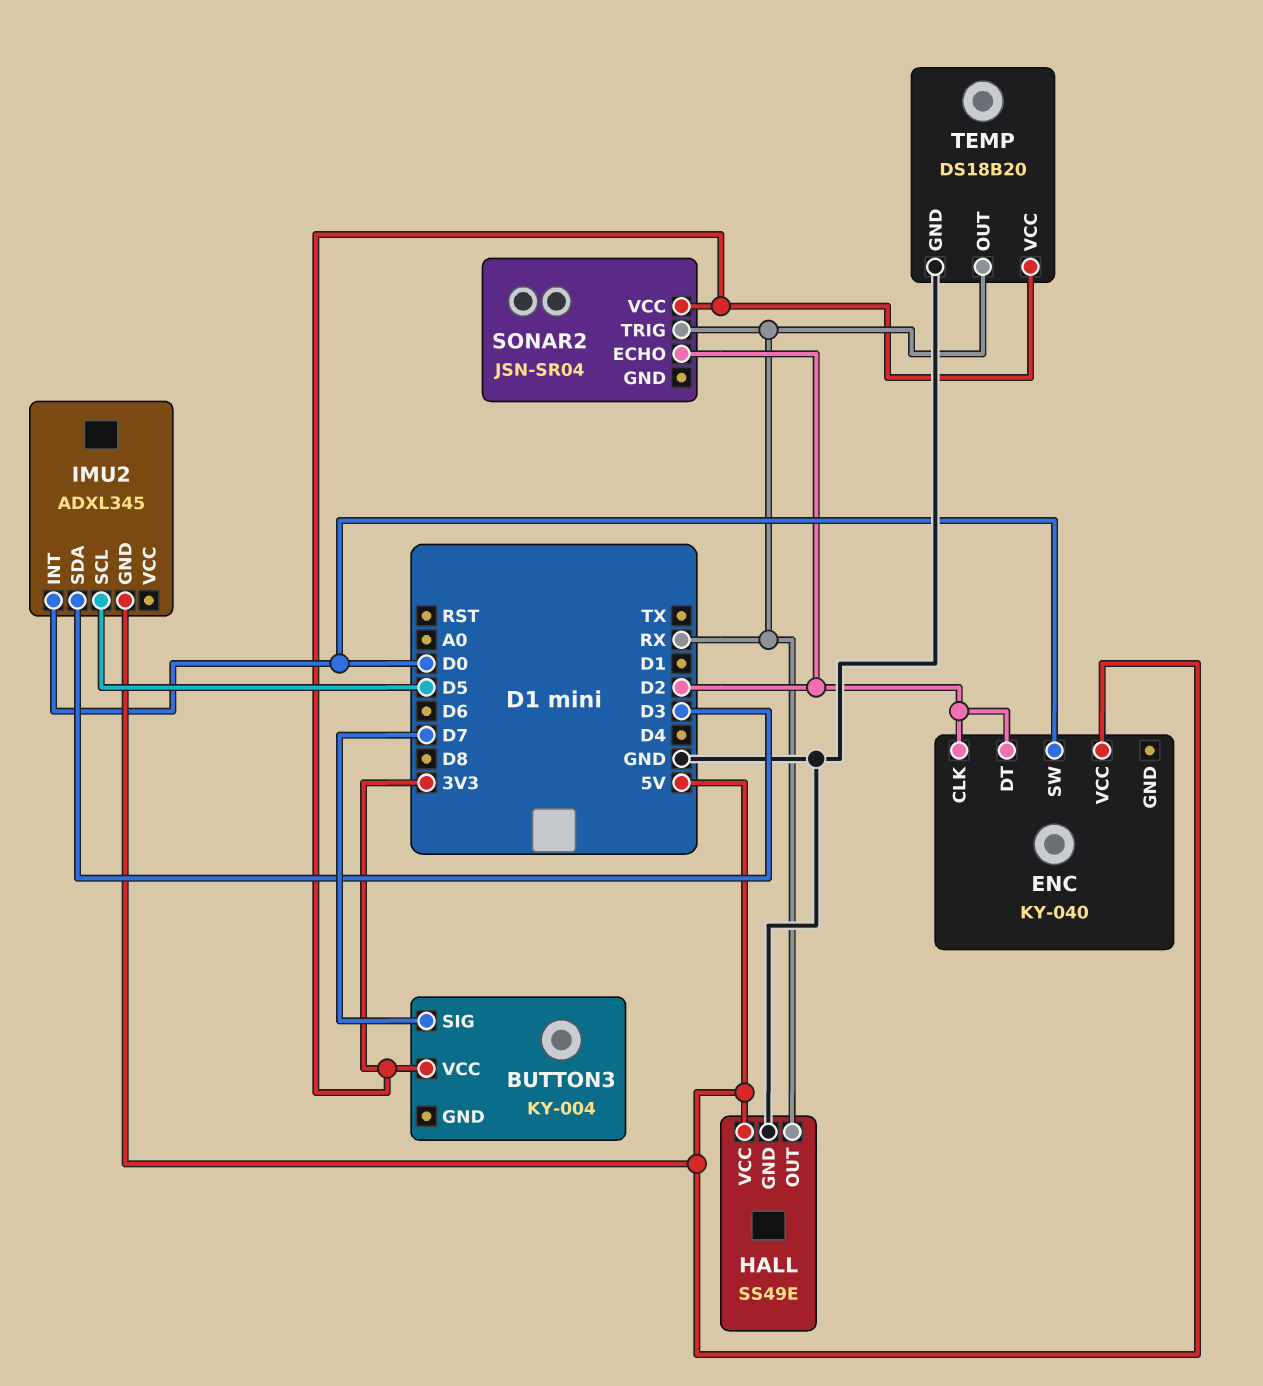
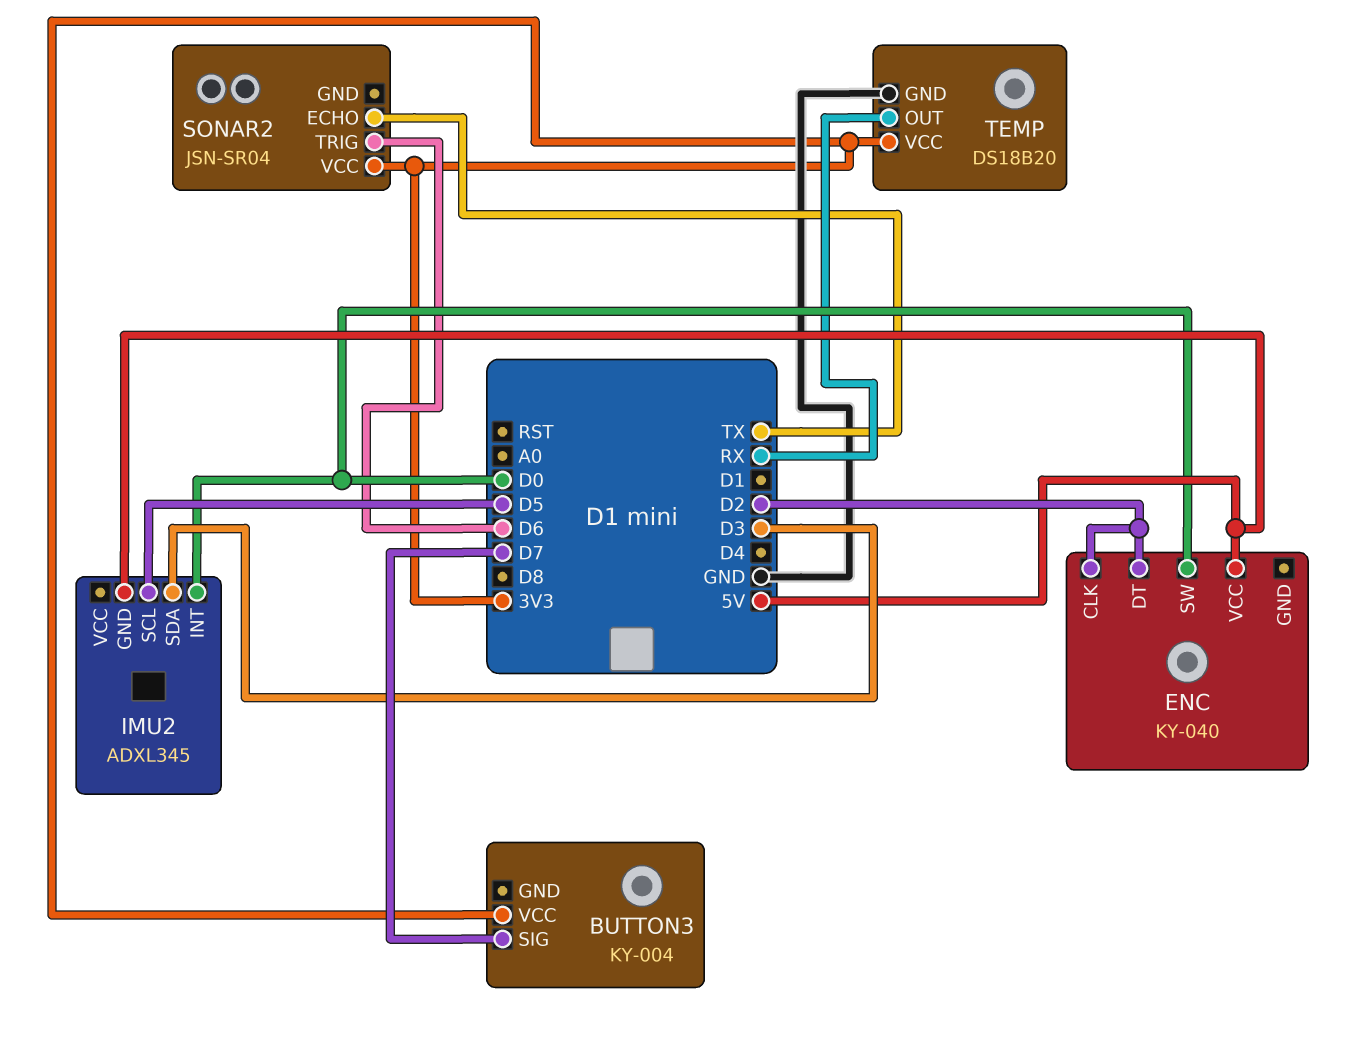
HALL: SS49E -> none
HALL pin GND: GND -> none
HALL pin OUT: RX -> none
HALL pin VCC: 5V -> none
SONAR2 pin ECHO: D2 -> TX
SONAR2 pin TRIG: RX -> D6

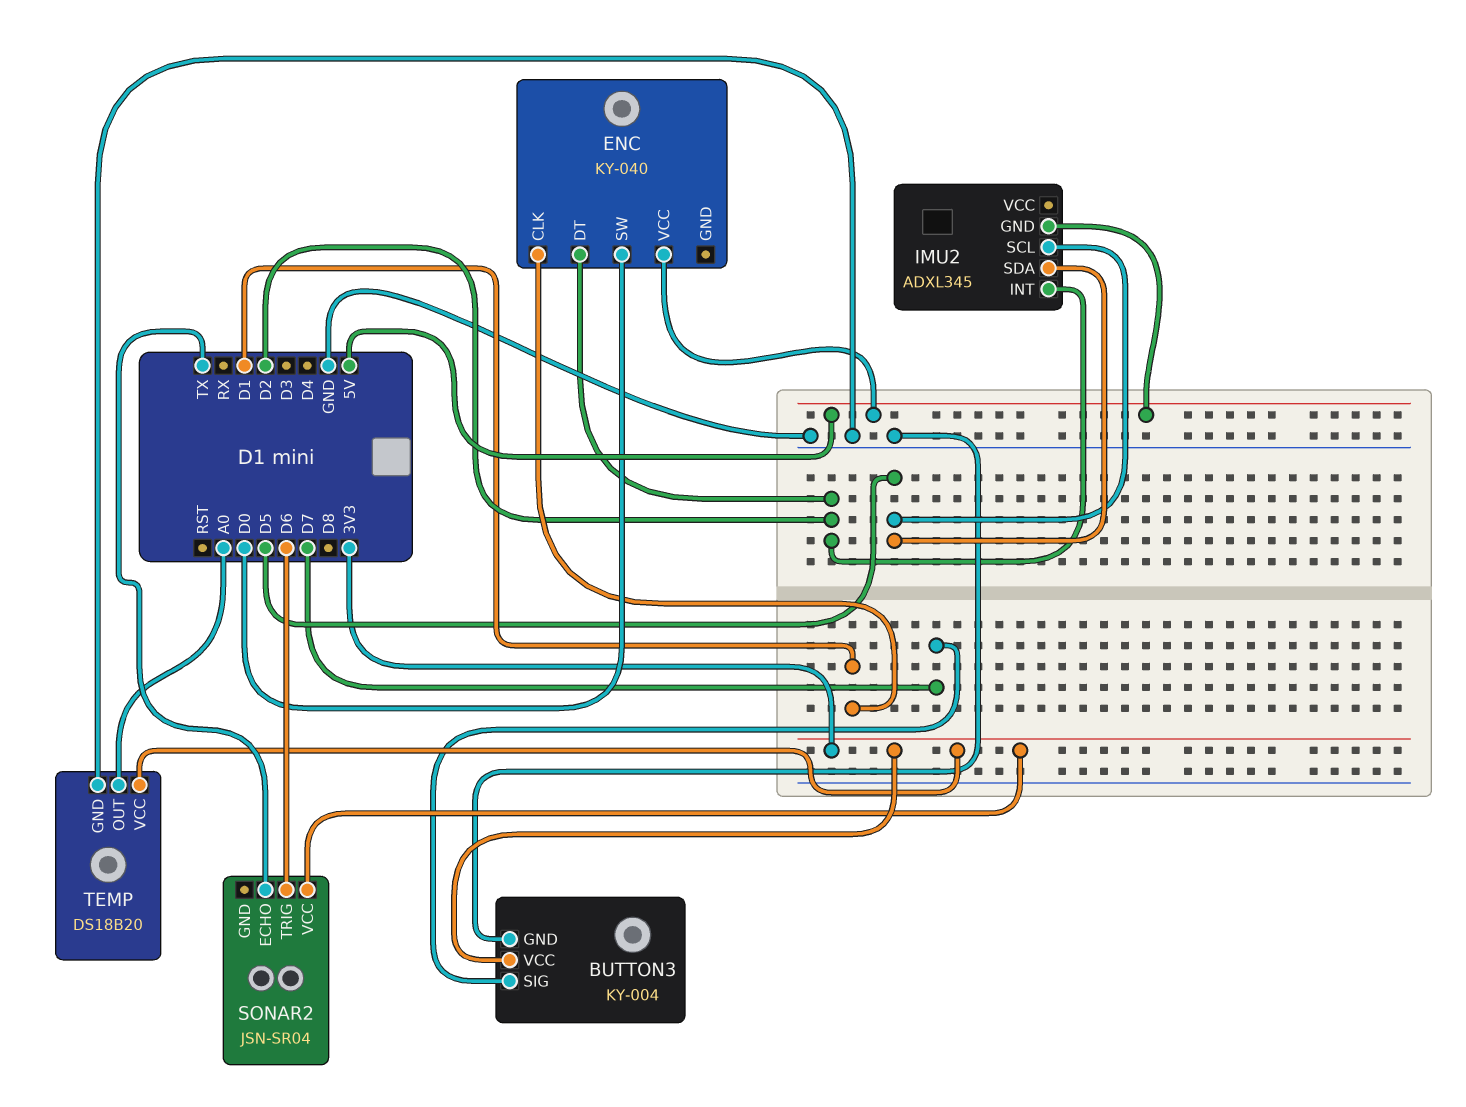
BUTTON3 pin GND: none -> GND
ENC pin CLK: D2 -> D1
IMU2 pin INT: D0 -> D2
IMU2 pin SDA: D3 -> D5
TEMP pin OUT: RX -> A0

